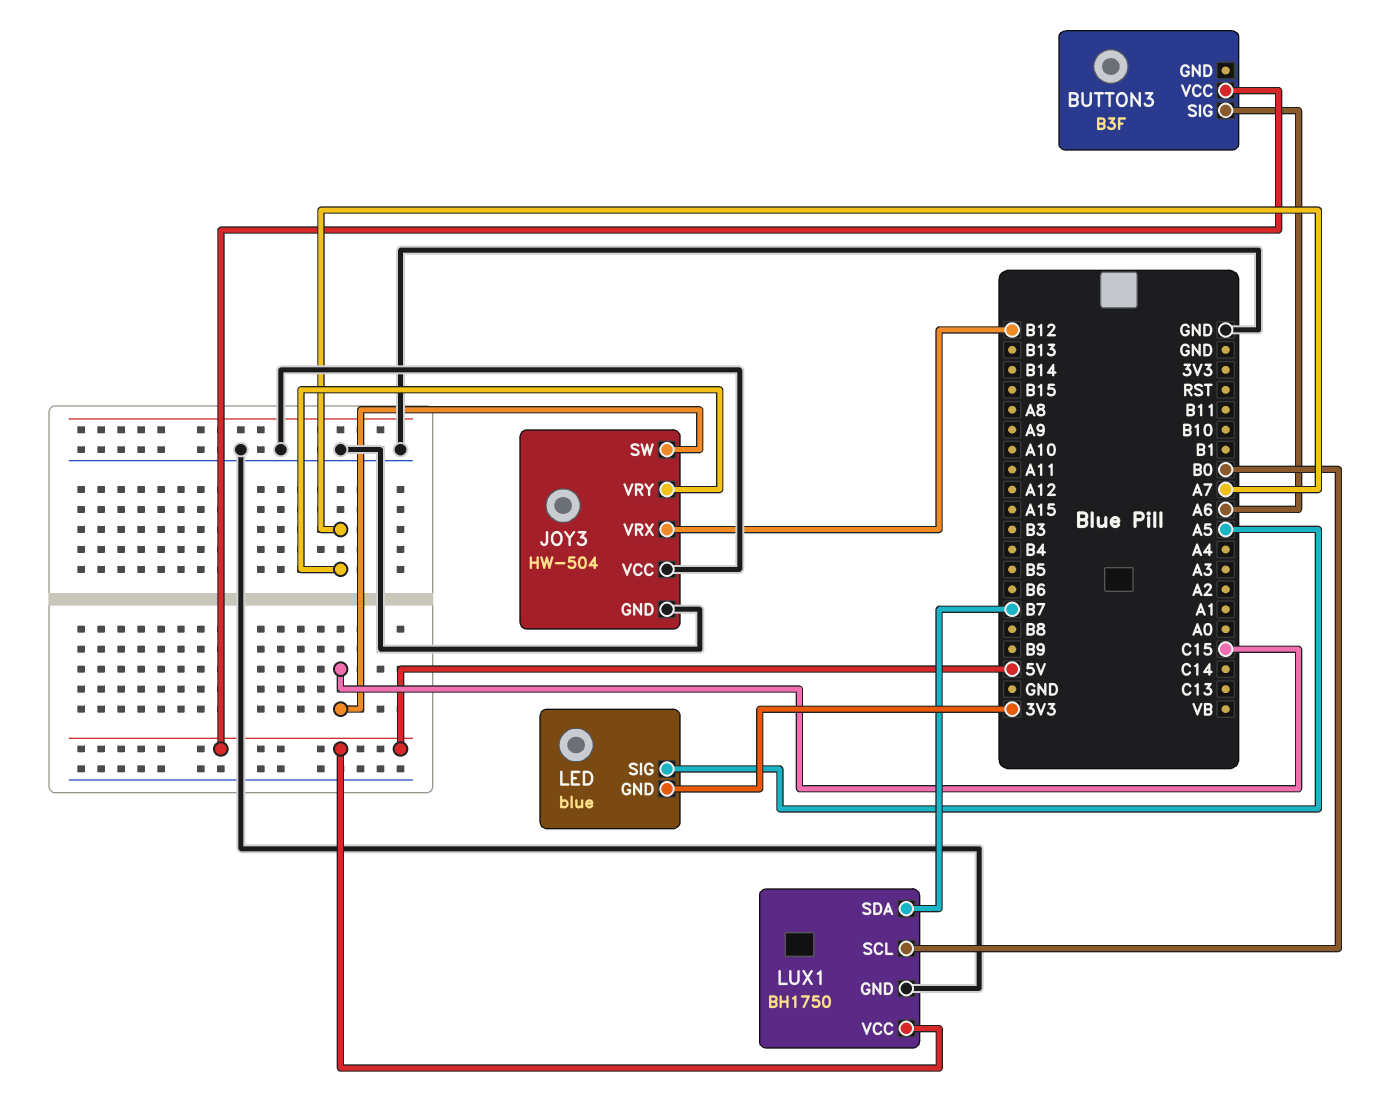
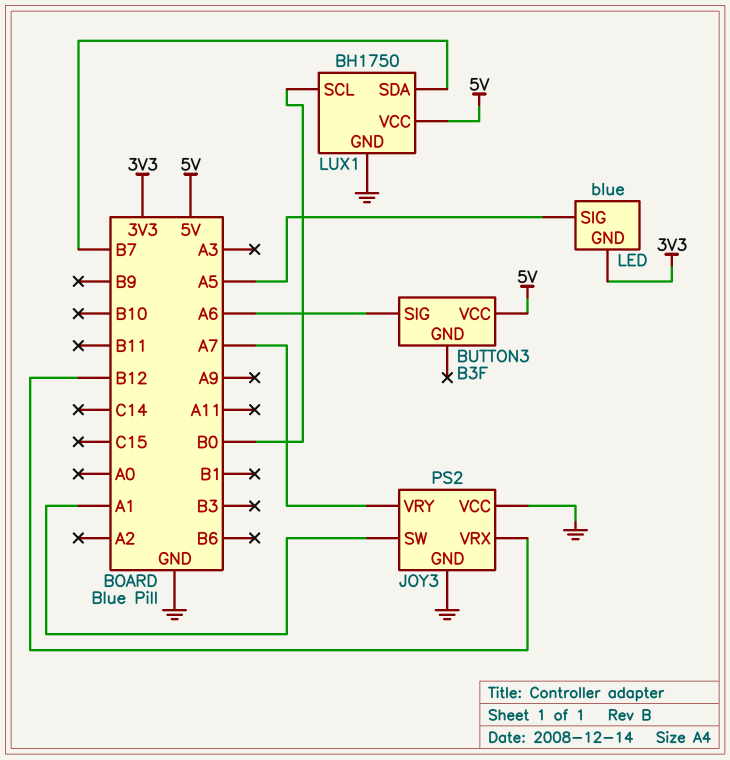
JOY3: HW-504 -> PS2
JOY3 pin SW: C15 -> A1

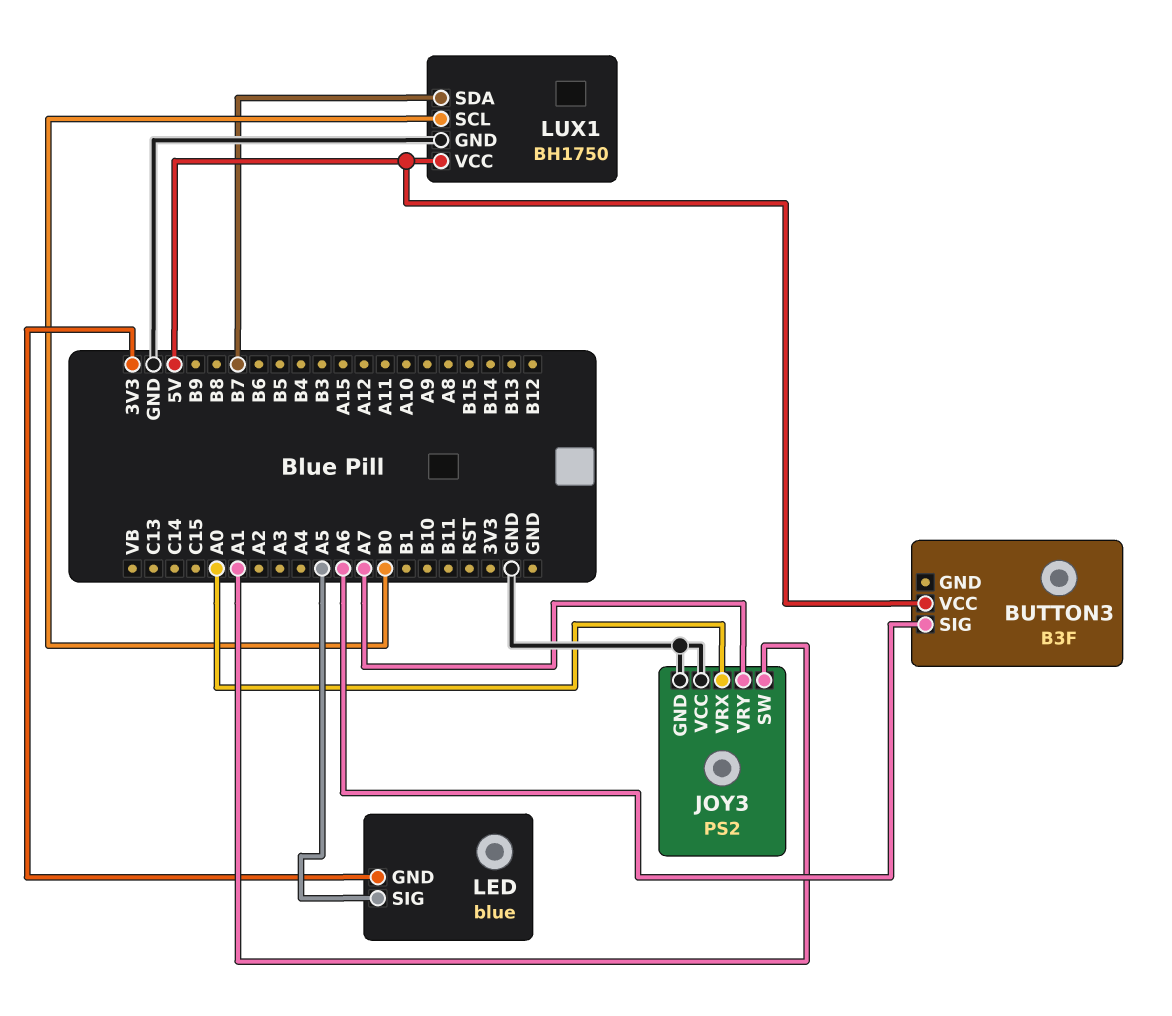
JOY3 pin VRX: B12 -> A0

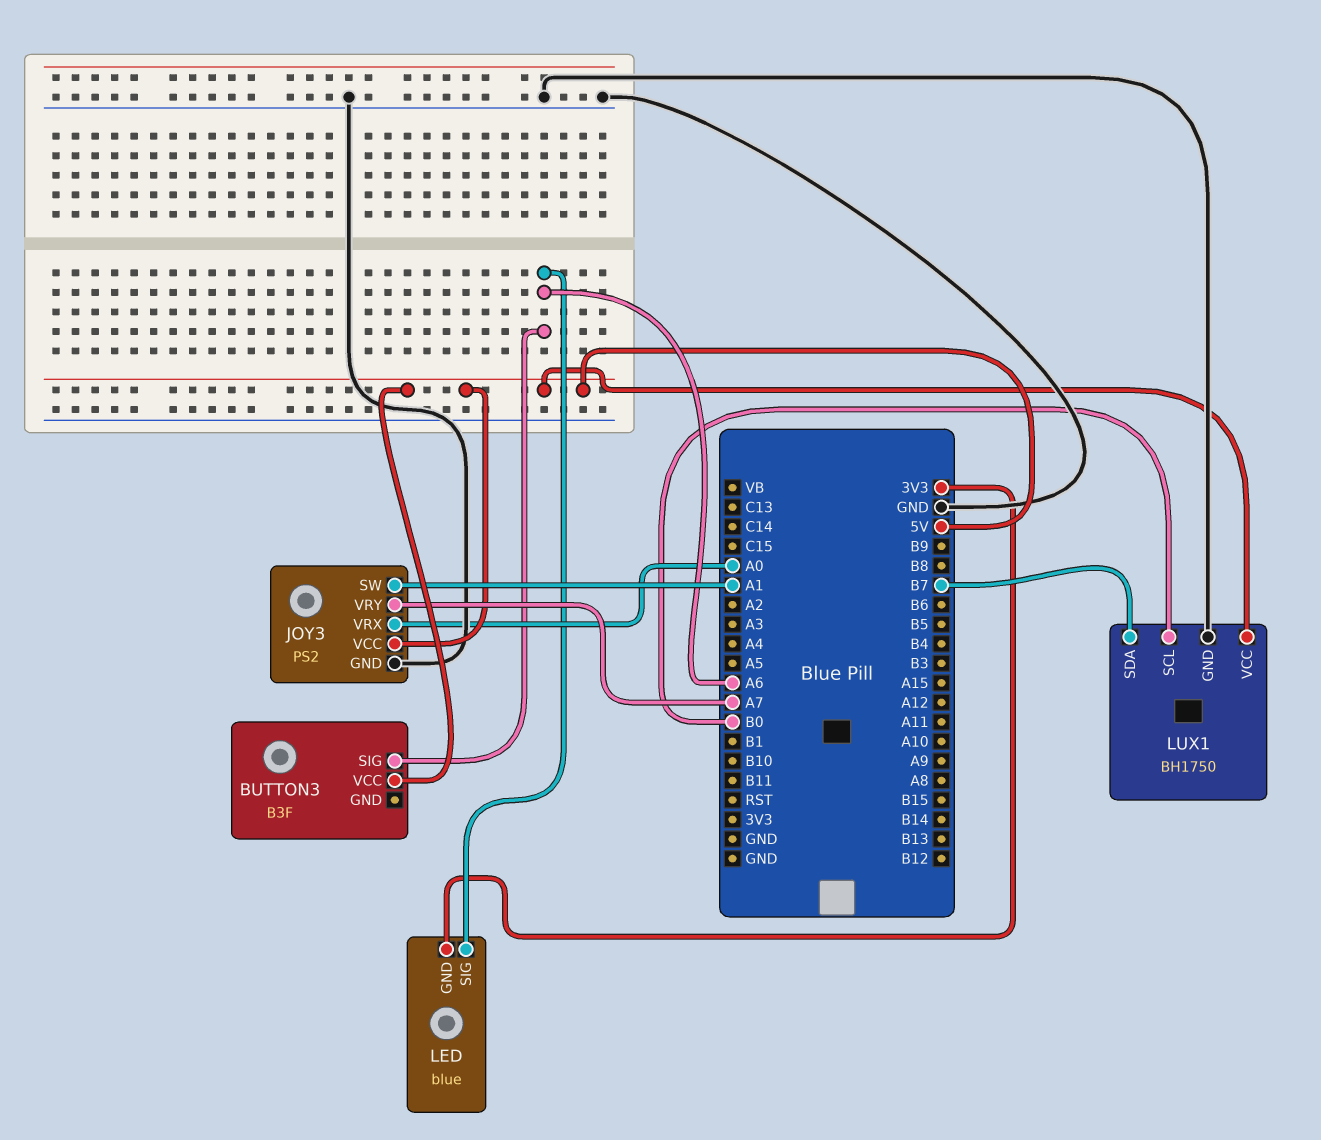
JOY3 pin VCC: GND -> 5V
LED pin SIG: A5 -> A6

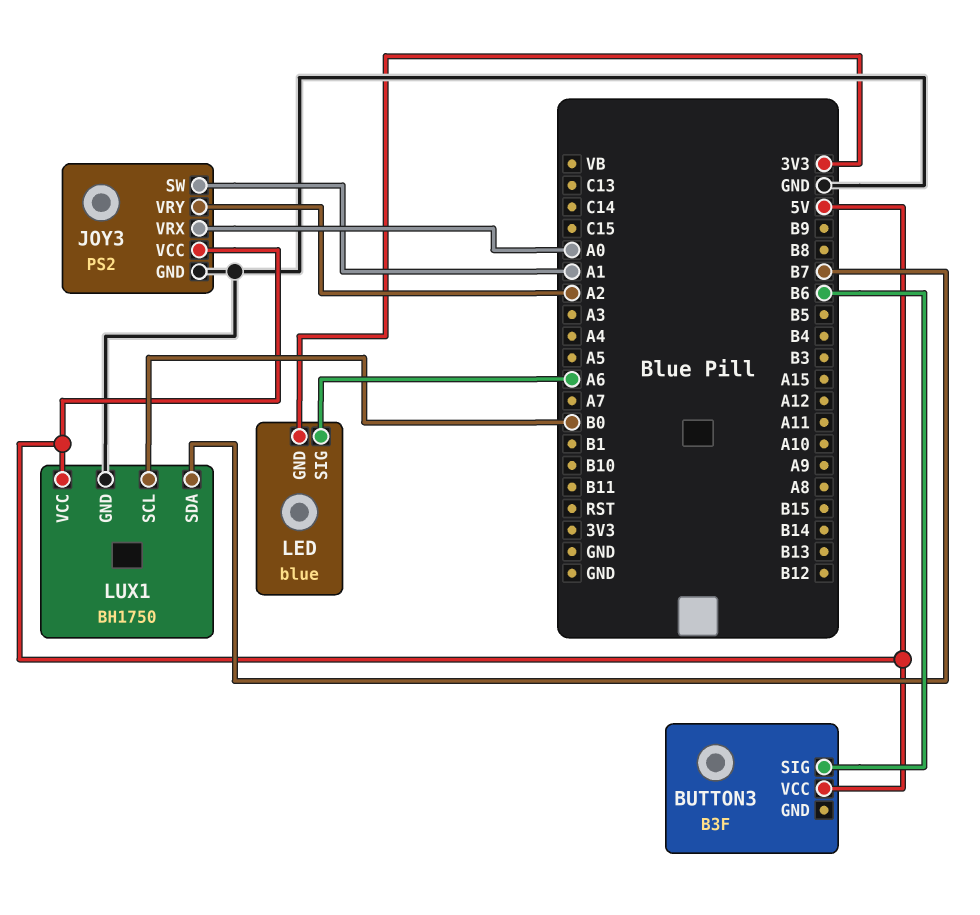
BUTTON3 pin SIG: A6 -> B6
JOY3 pin VRY: A7 -> A2

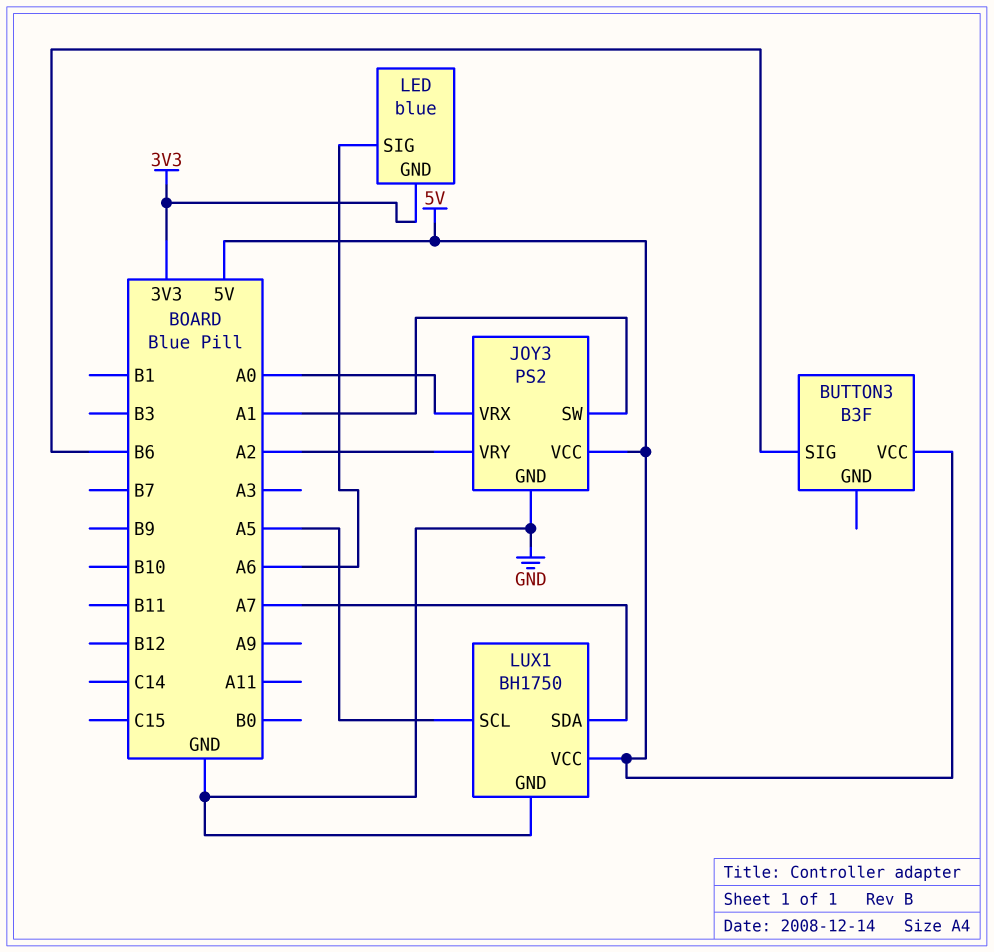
LUX1 pin SCL: B0 -> A5
LUX1 pin SDA: B7 -> A7

